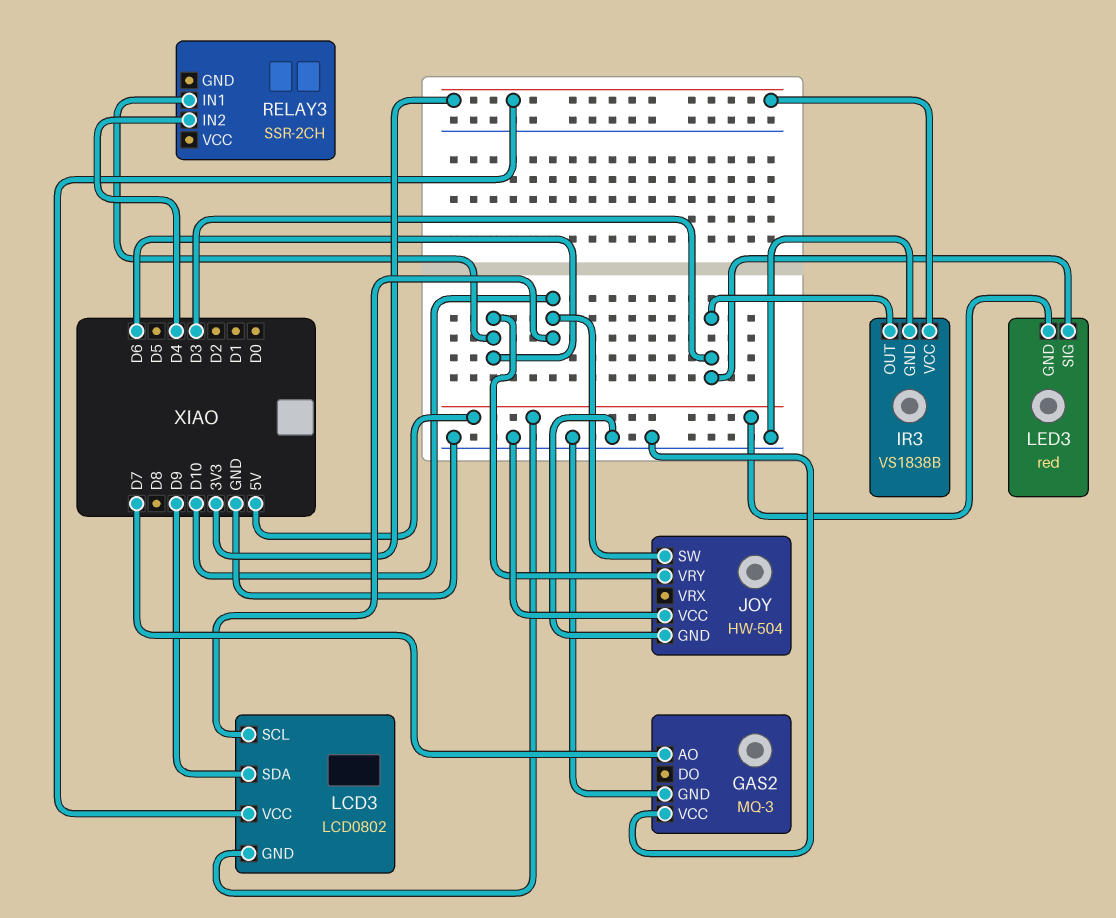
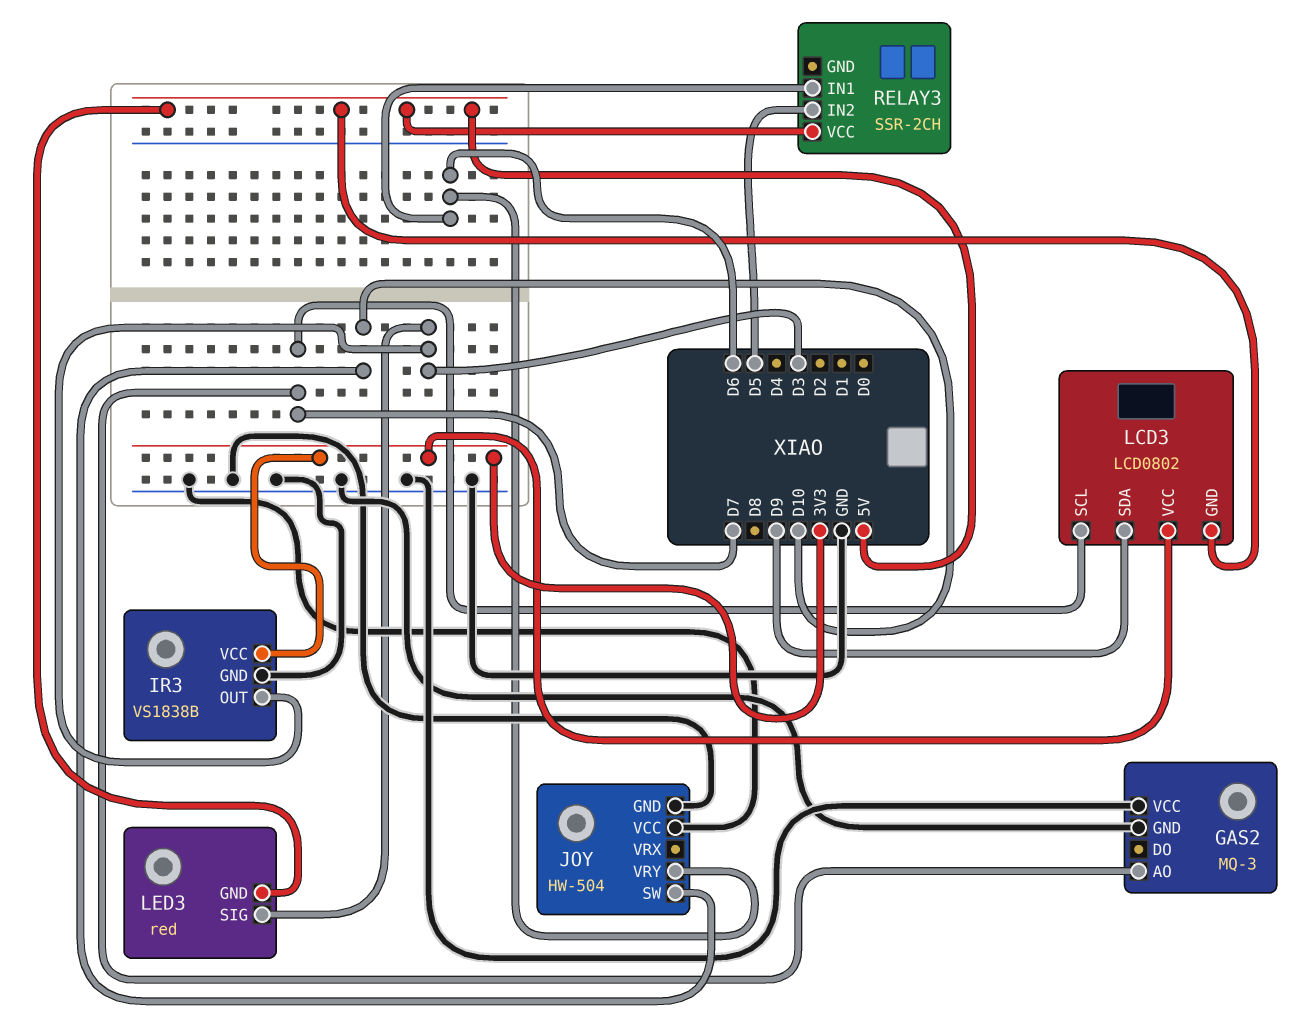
LCD3 pin SCL: D10 -> D7
RELAY3 pin IN2: D4 -> D5
RELAY3 pin VCC: none -> 5V

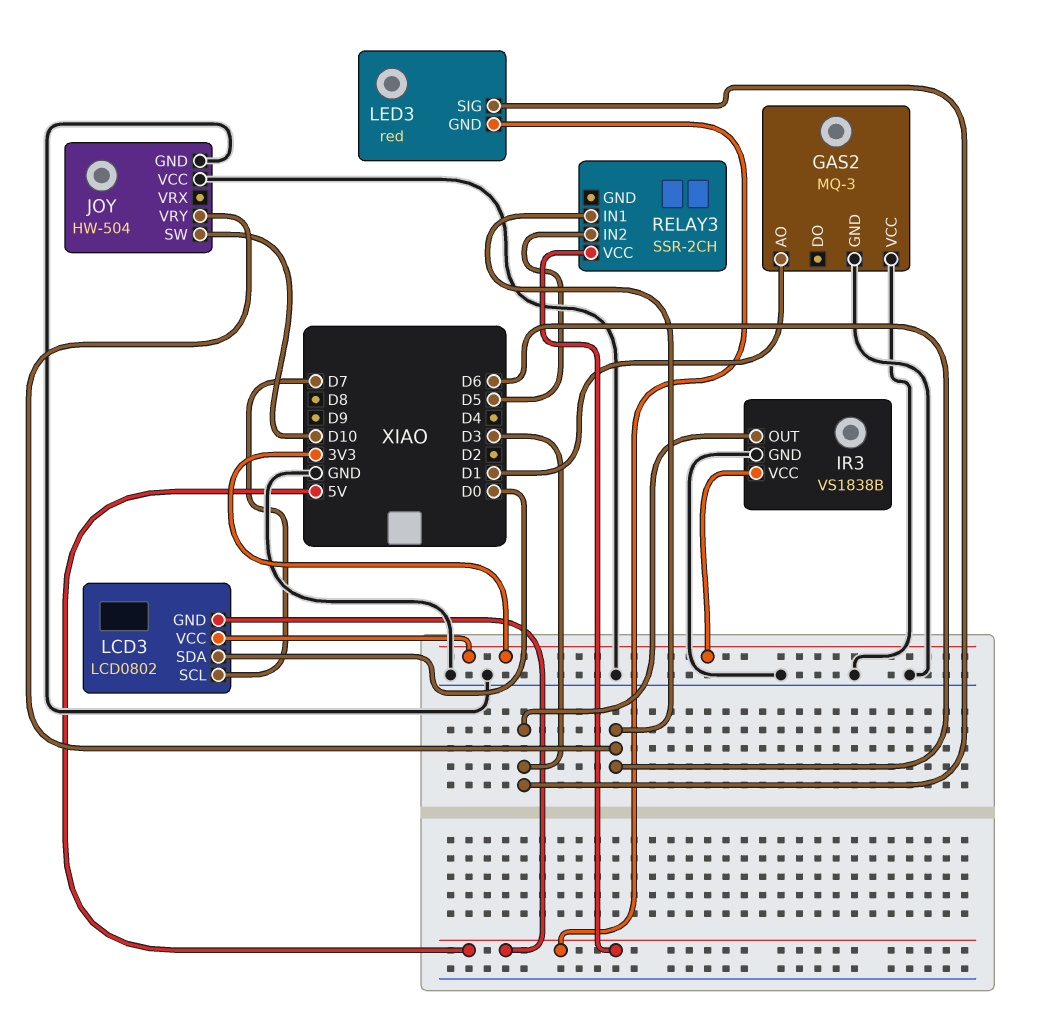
GAS2 pin AO: D7 -> D1
LCD3 pin SDA: D9 -> D0

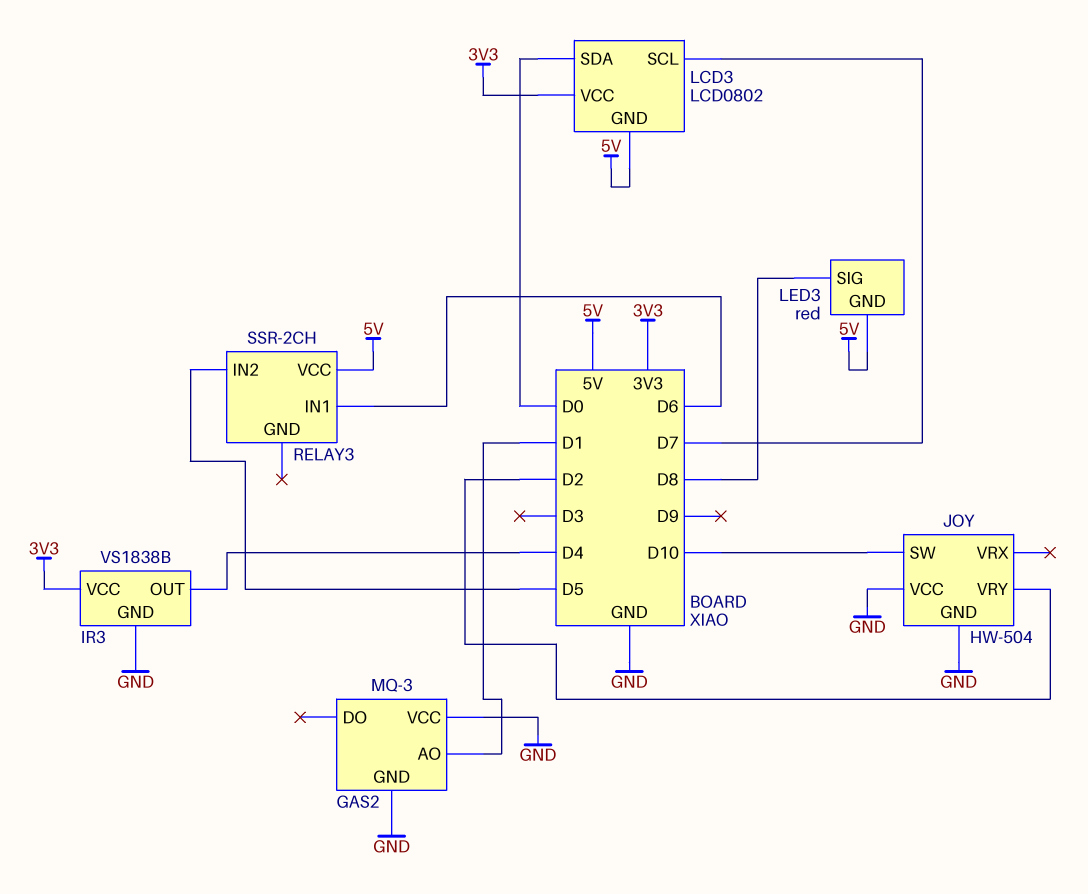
IR3 pin OUT: D3 -> D4
JOY pin VRY: D6 -> D2
LED3 pin SIG: D3 -> D8

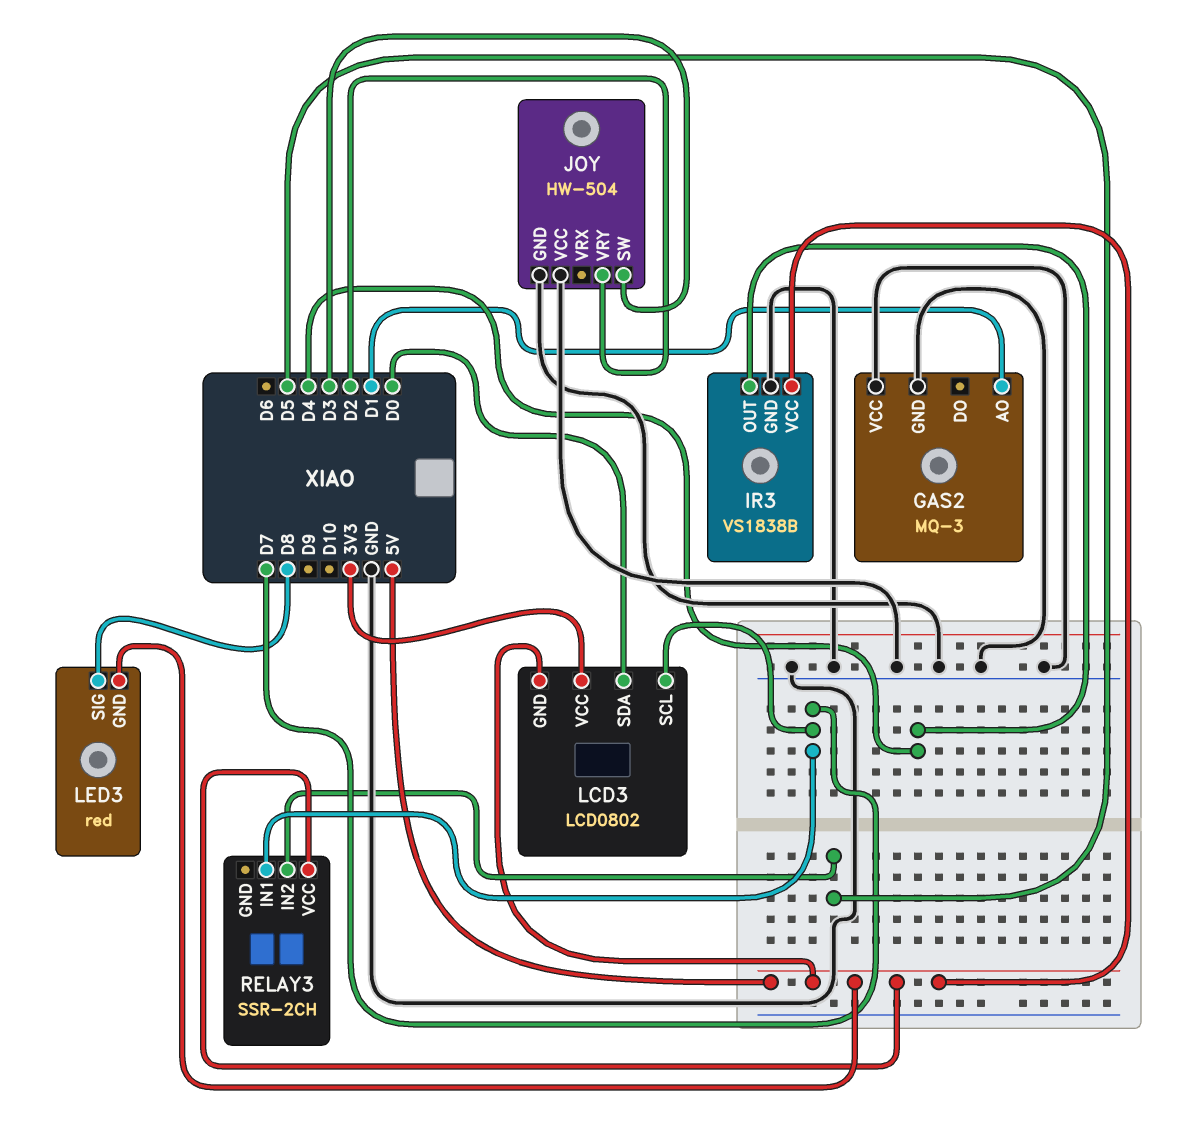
IR3 pin VCC: 3V3 -> 5V
JOY pin SW: D10 -> D3
RELAY3 pin IN1: D6 -> D7

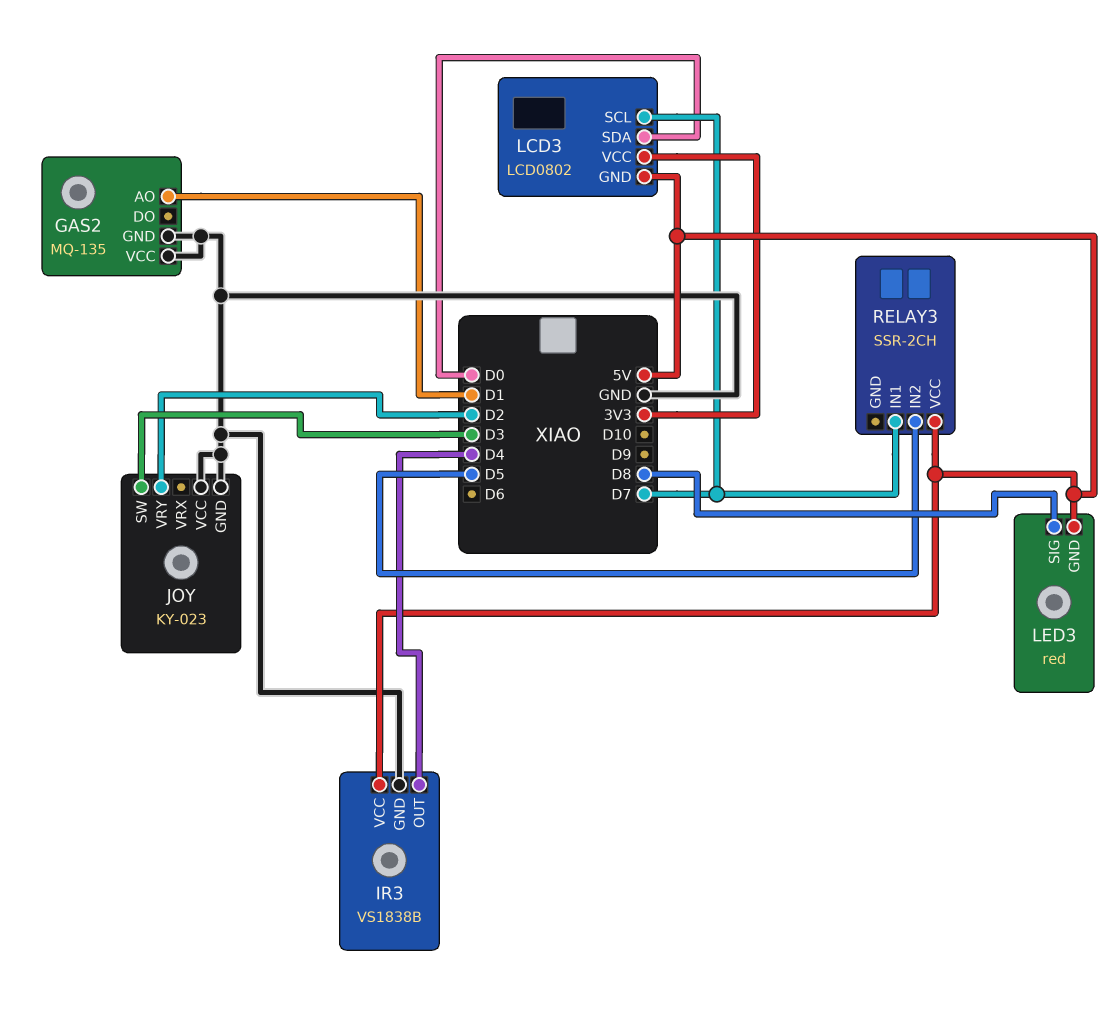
GAS2: MQ-3 -> MQ-135
JOY: HW-504 -> KY-023

